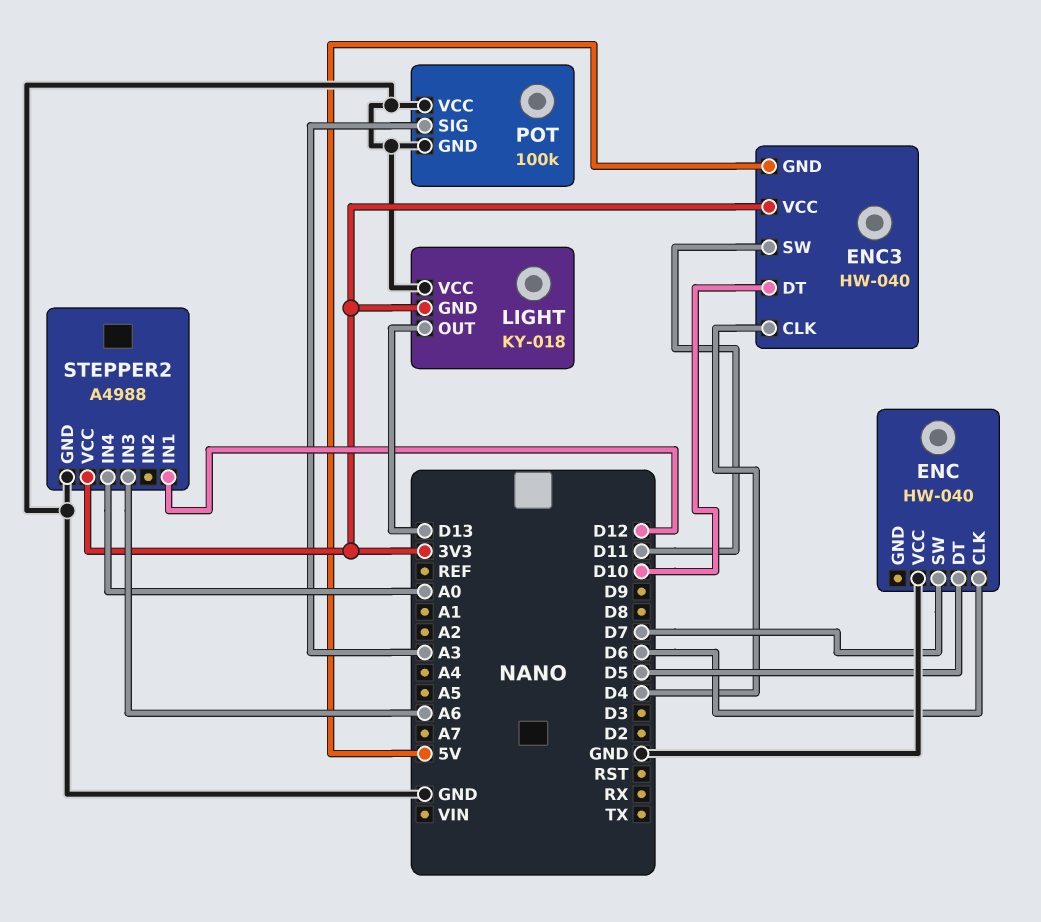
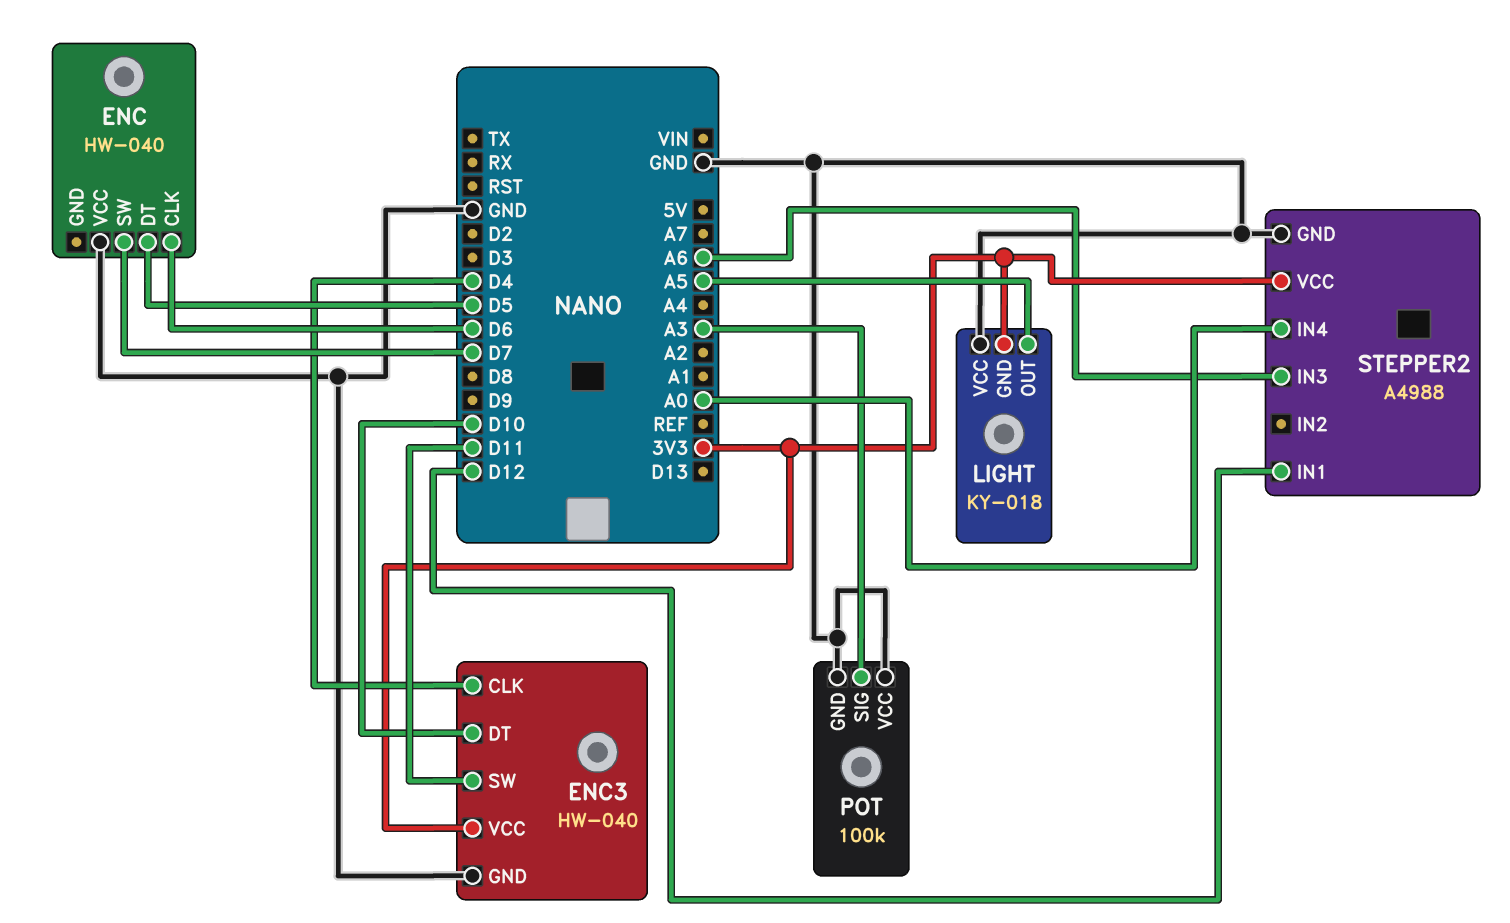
ENC3 pin GND: 5V -> GND
LIGHT pin OUT: D13 -> A5

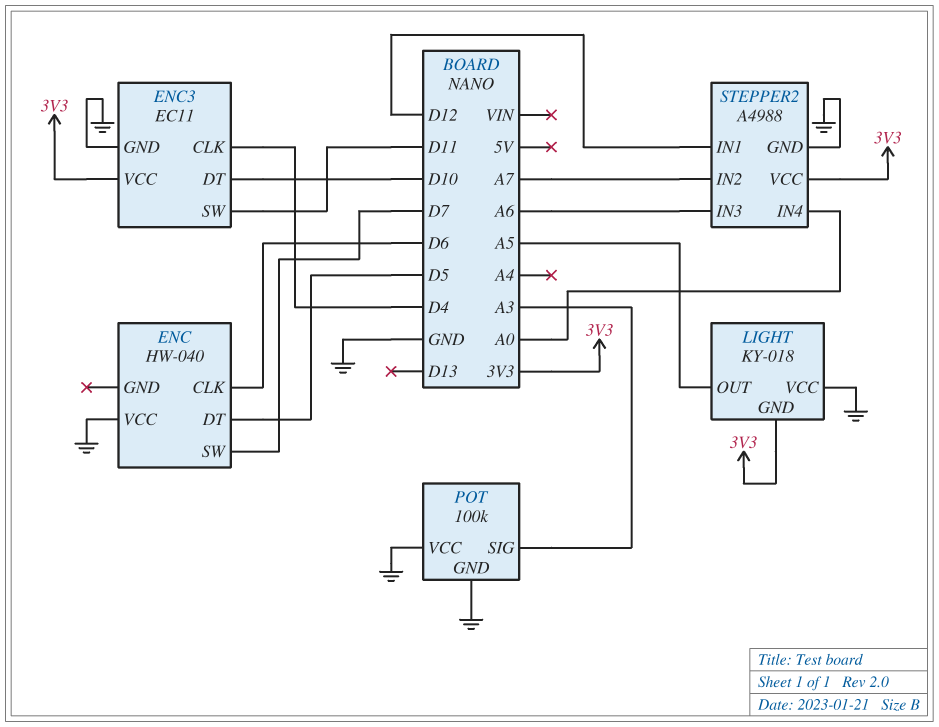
ENC3: HW-040 -> EC11
STEPPER2 pin IN2: none -> A7

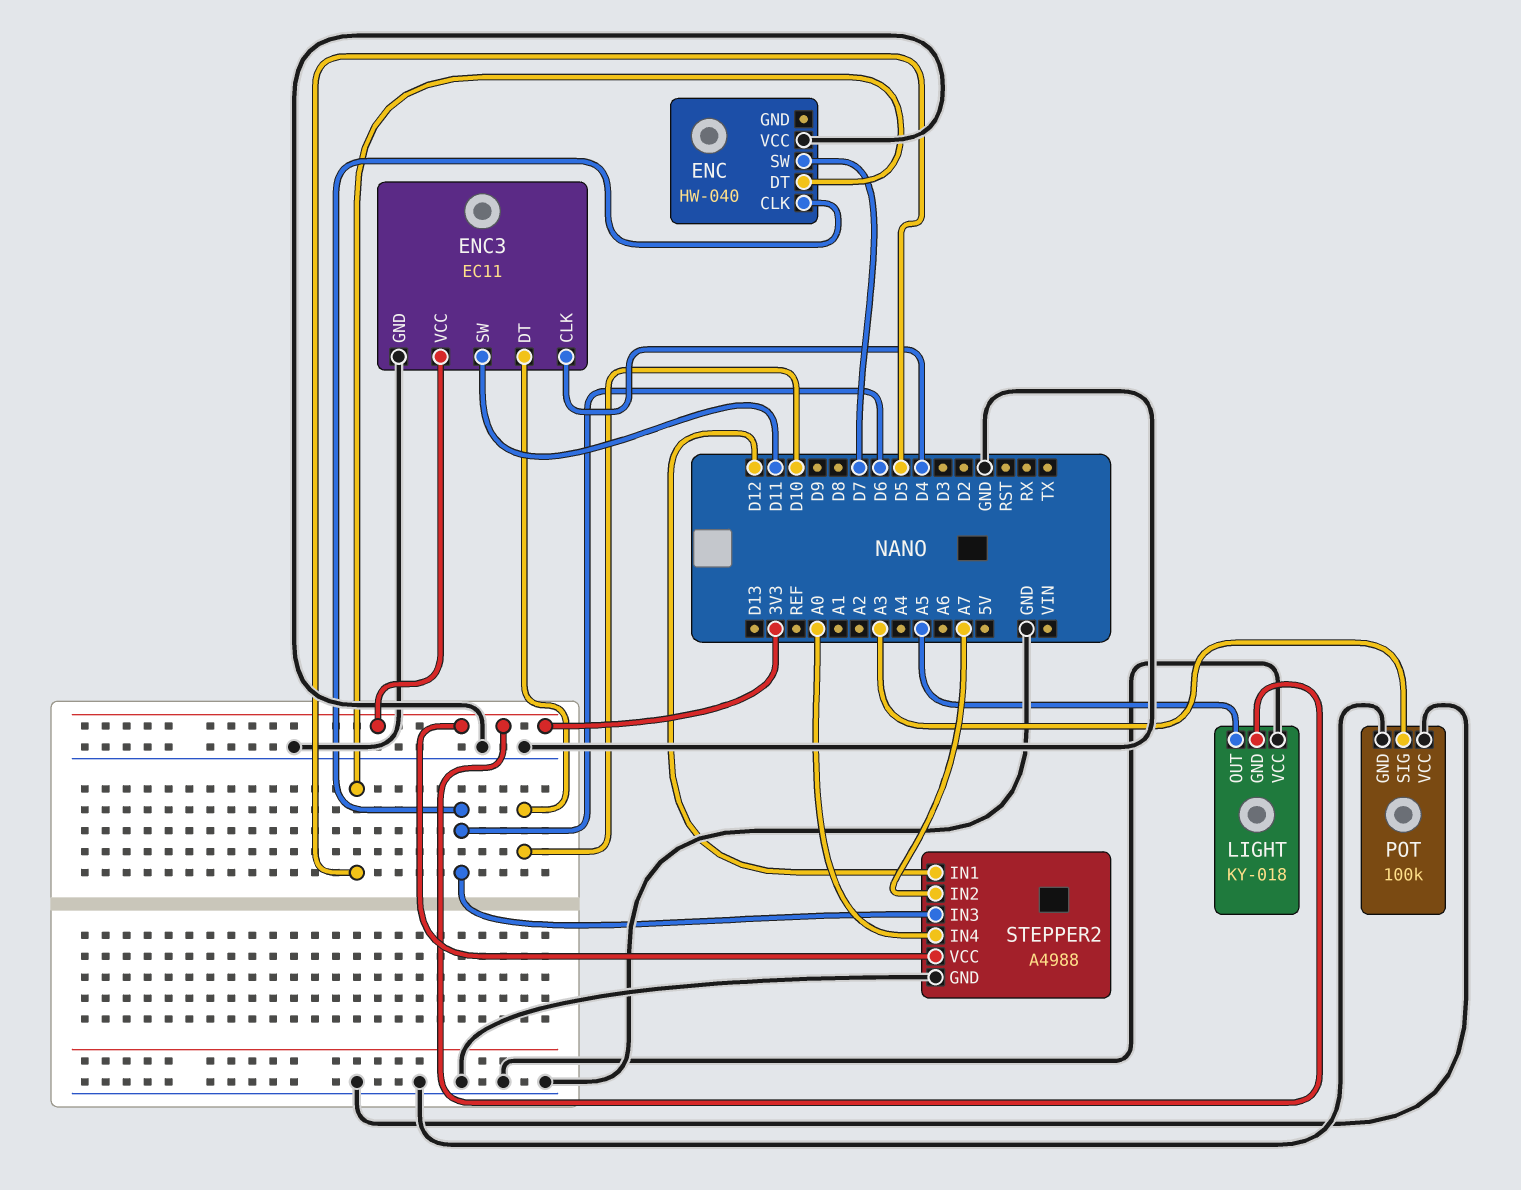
STEPPER2 pin IN3: A6 -> D6

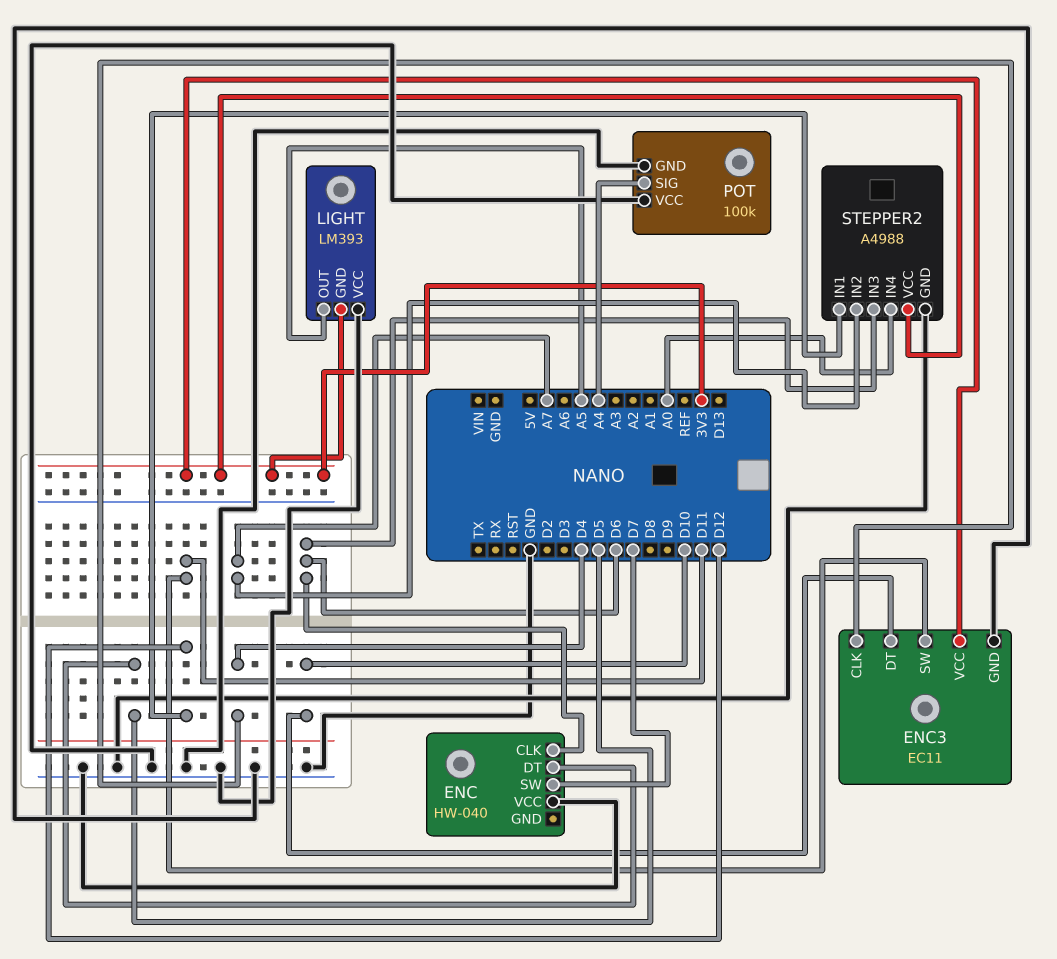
LIGHT: KY-018 -> LM393
POT pin SIG: A3 -> A4

